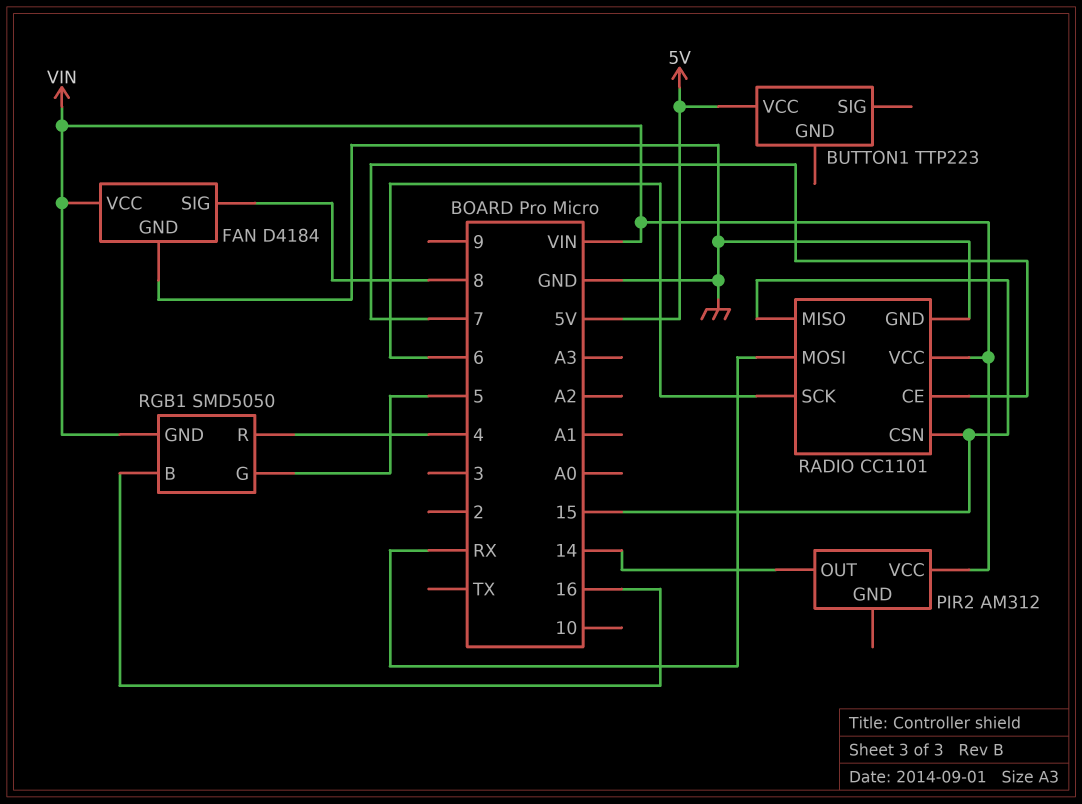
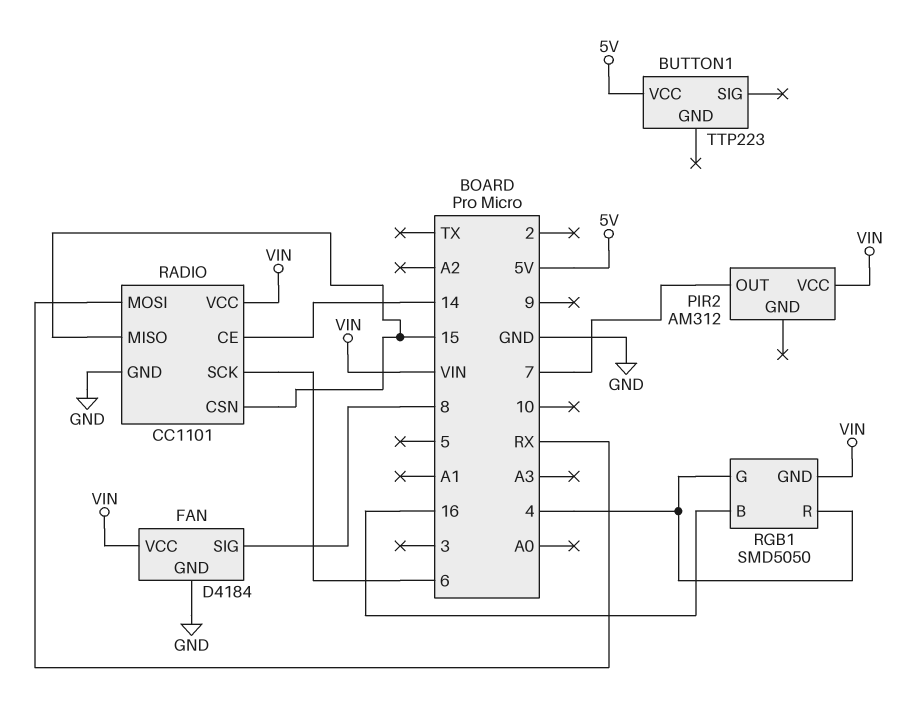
PIR2 pin OUT: 14 -> 7
RADIO pin CE: 7 -> 14
RGB1 pin G: 5 -> 4

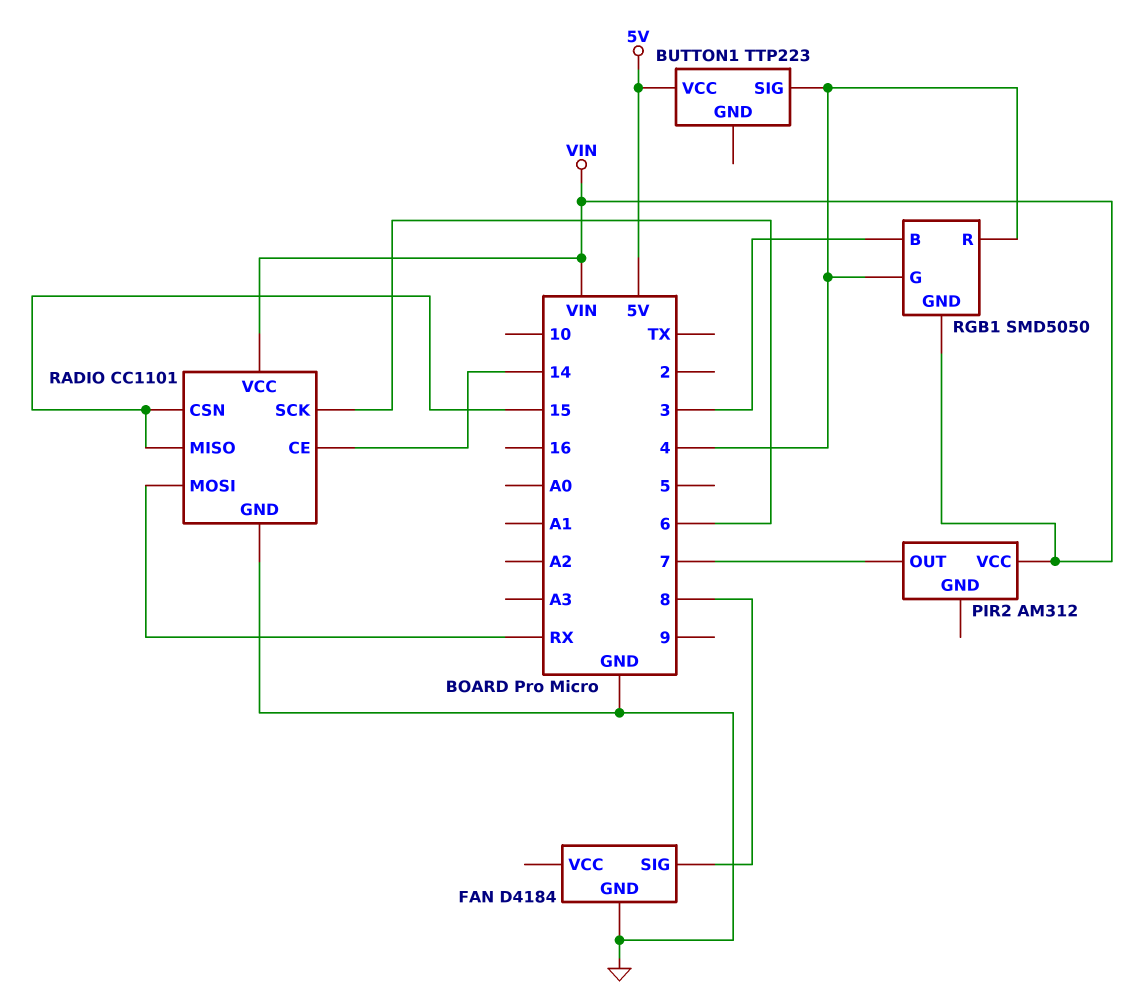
BUTTON1 pin SIG: none -> 4
FAN pin VCC: VIN -> none
RGB1 pin B: 16 -> 3

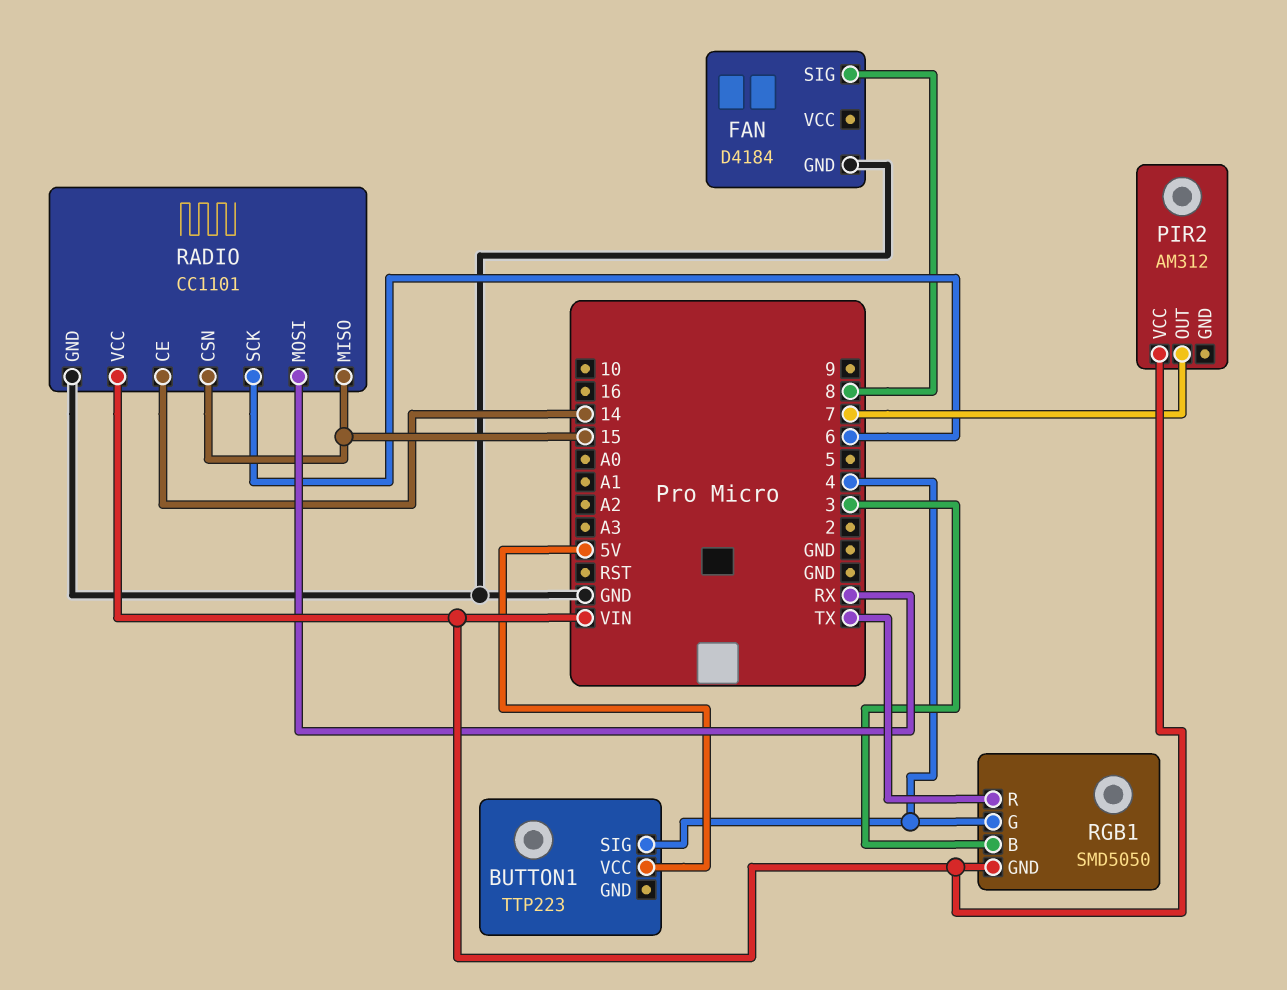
RGB1 pin R: 4 -> TX

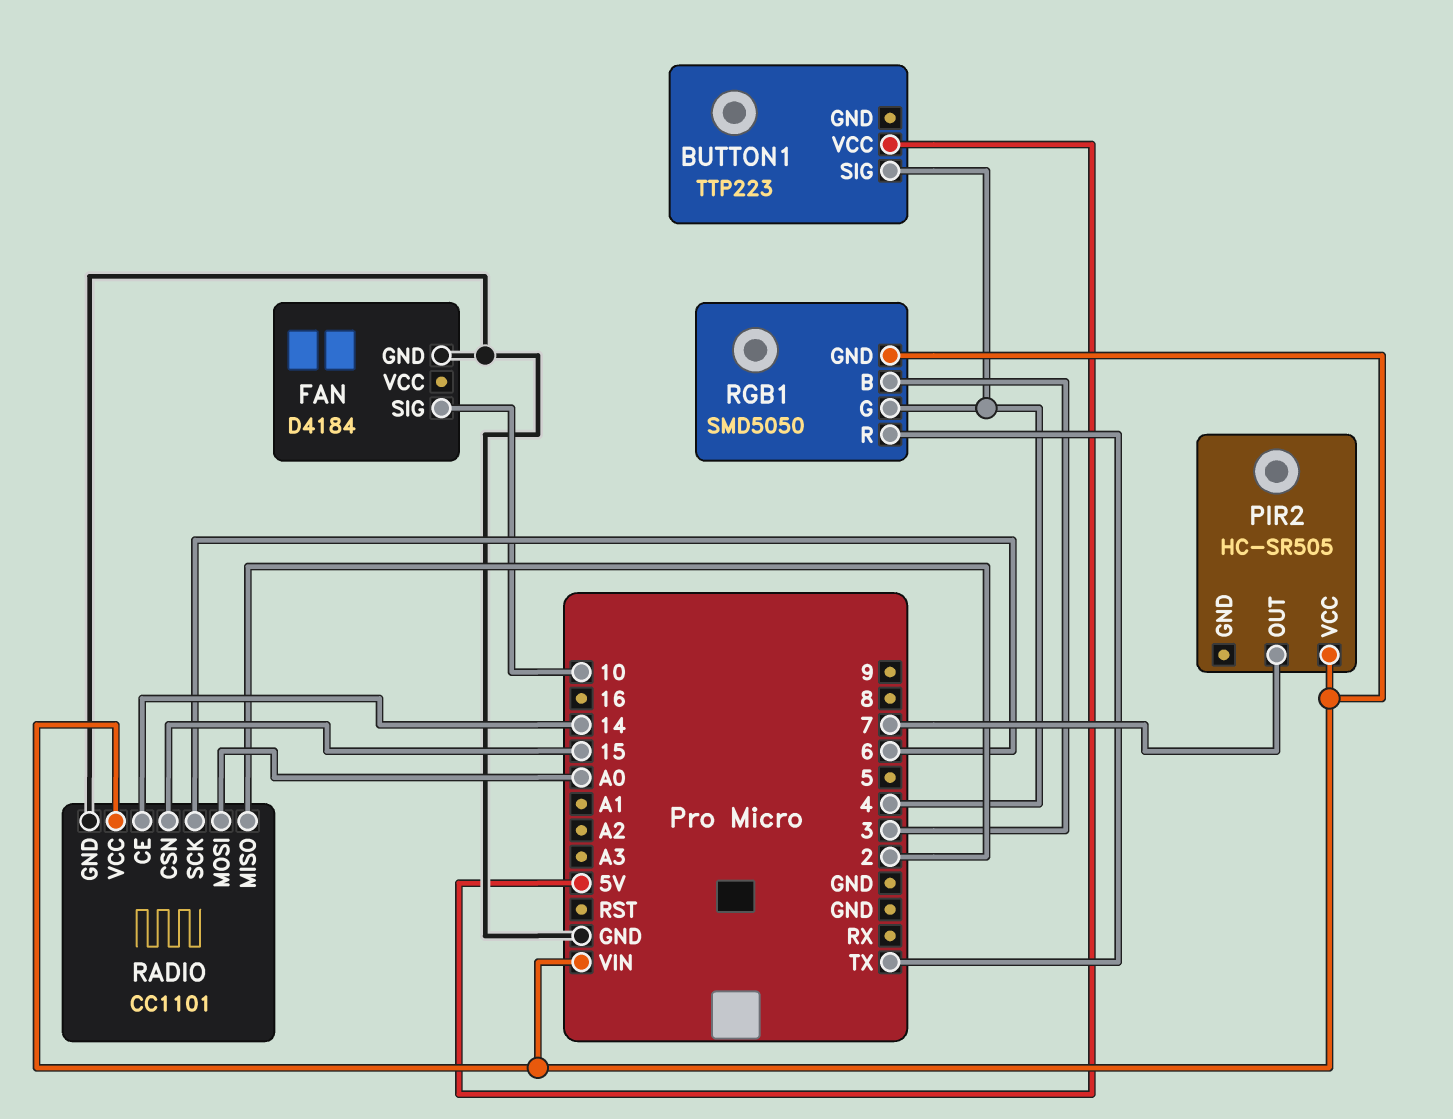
FAN pin SIG: 8 -> 10
PIR2: AM312 -> HC-SR505
RADIO pin MISO: 15 -> 2
RADIO pin MOSI: RX -> A0

